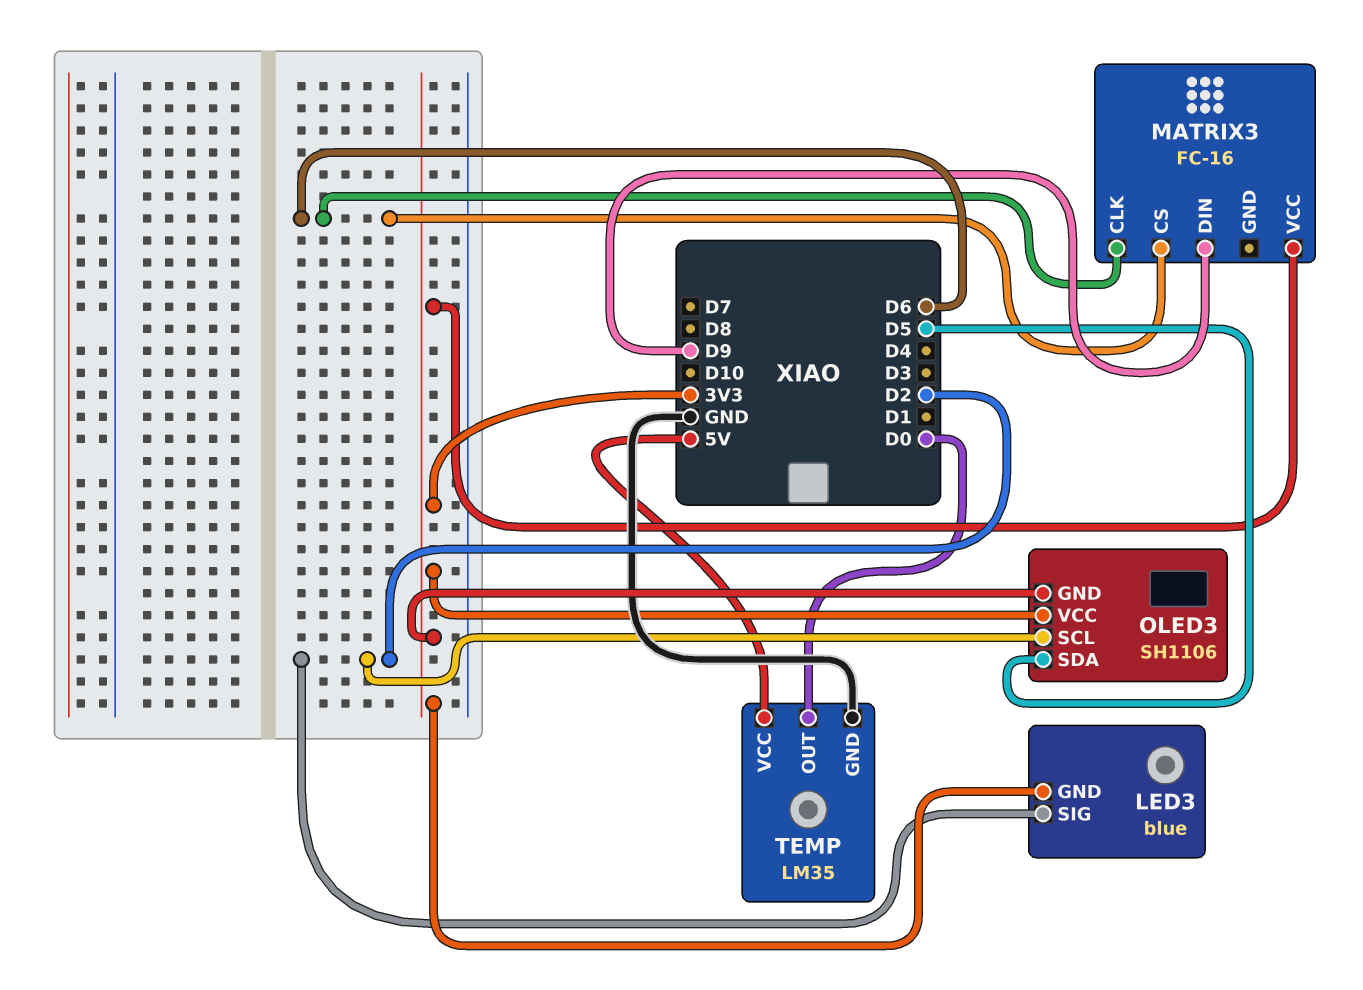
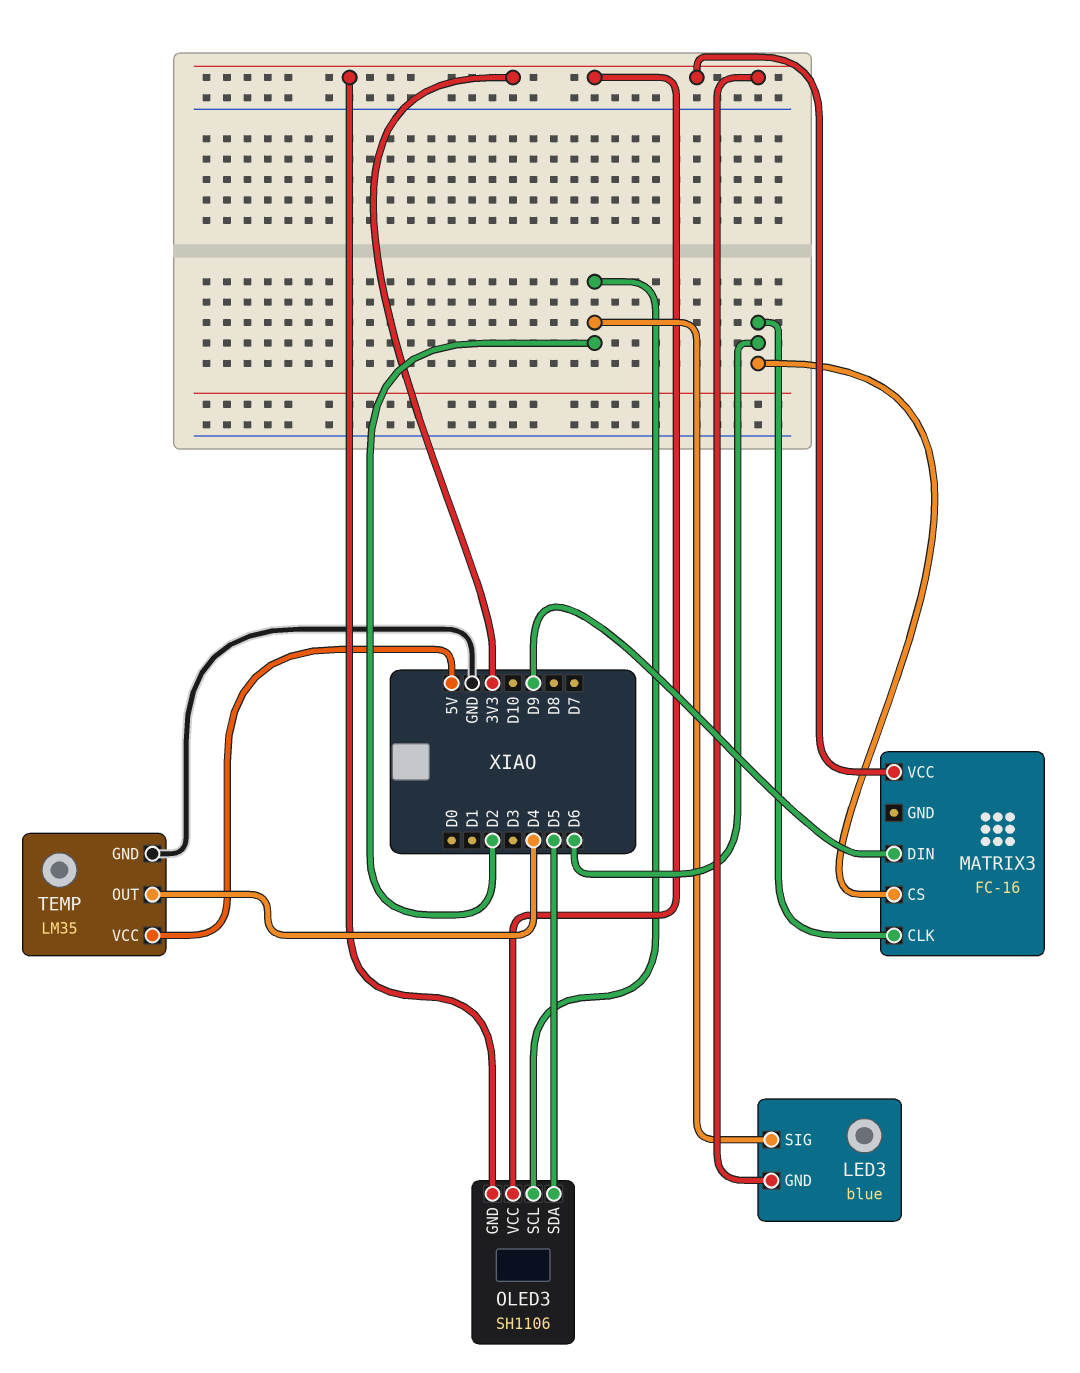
TEMP pin OUT: D0 -> D4

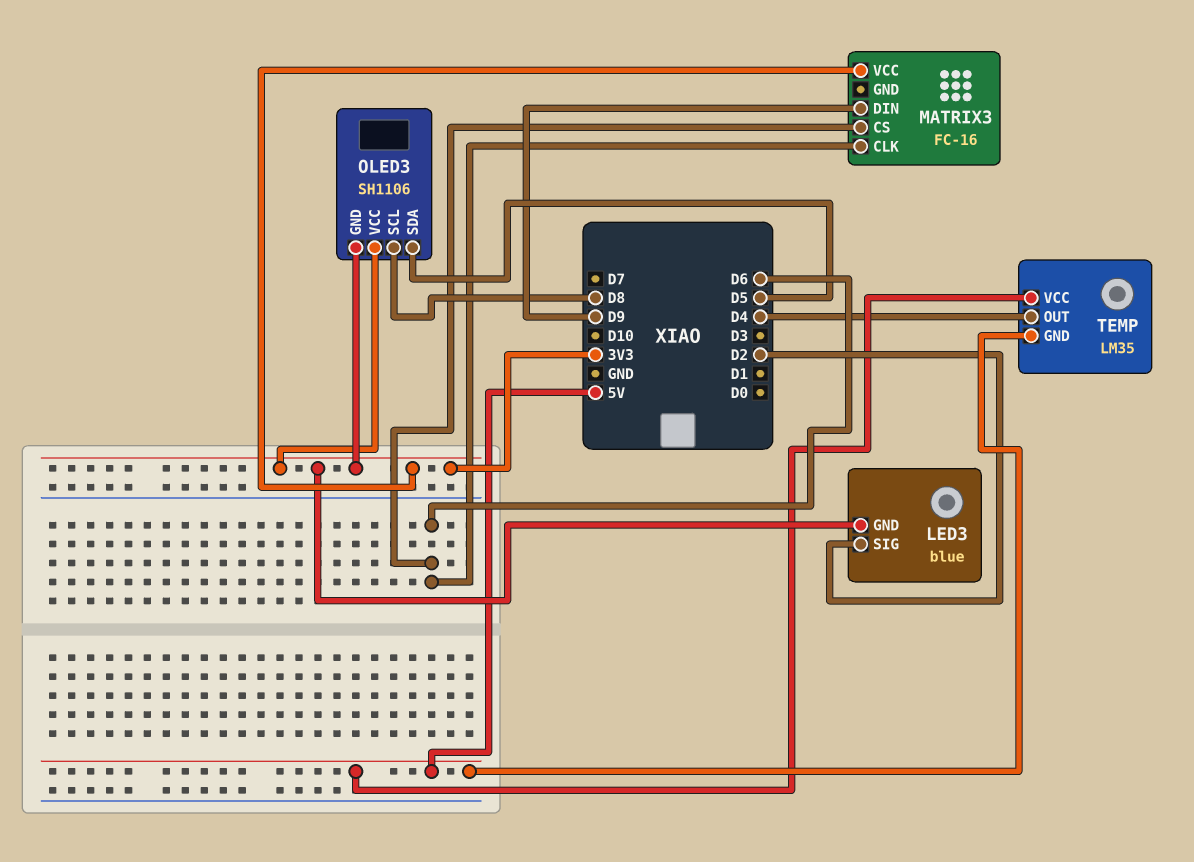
OLED3 pin SCL: D2 -> D8
TEMP pin GND: GND -> 5V

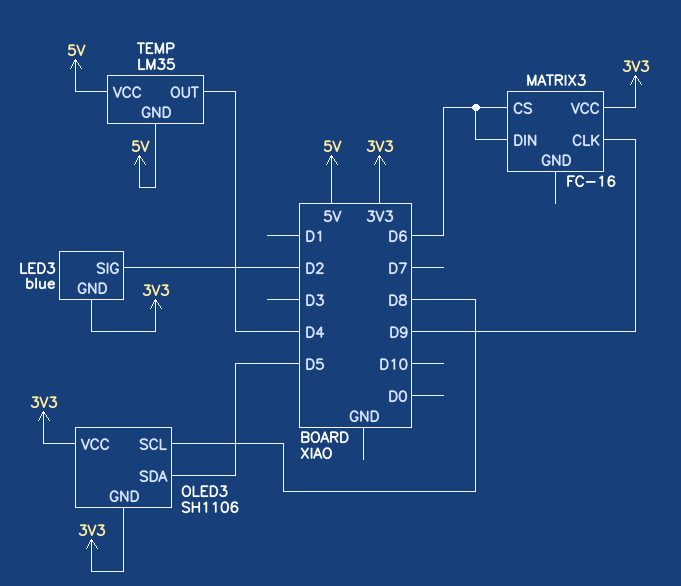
MATRIX3 pin CLK: D6 -> D9
MATRIX3 pin DIN: D9 -> D6

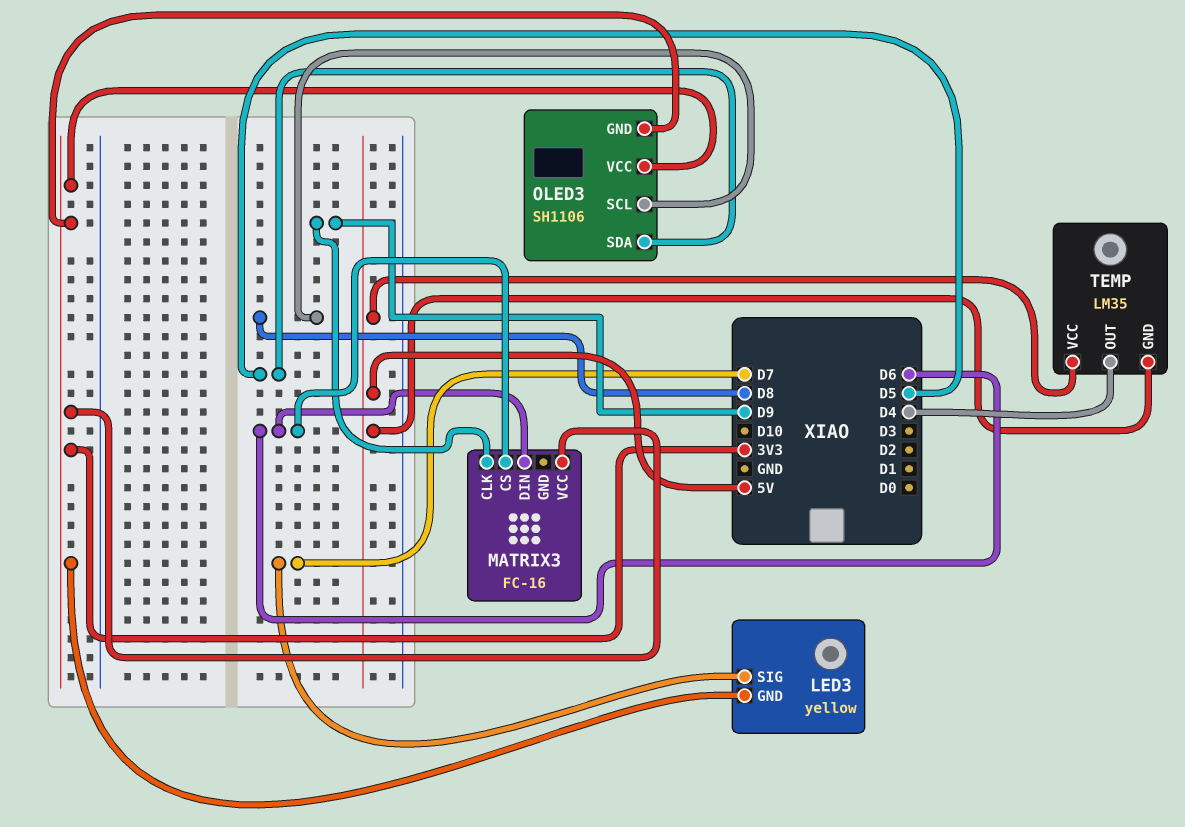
LED3: blue -> yellow
LED3 pin SIG: D2 -> D7

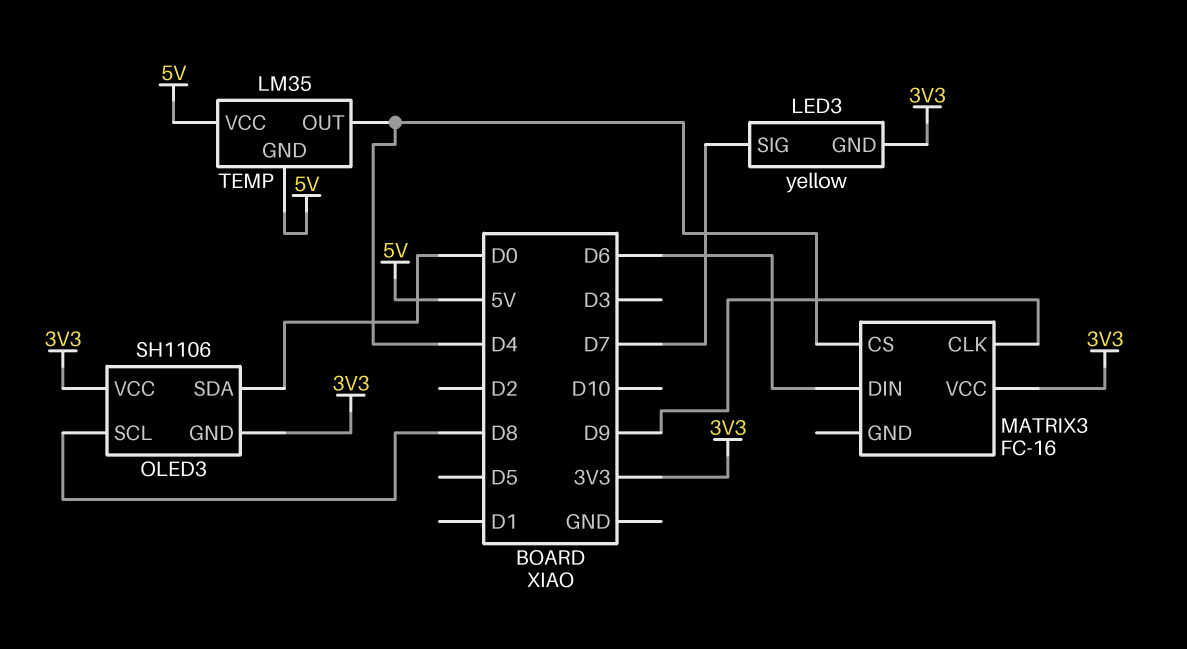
MATRIX3 pin CS: D6 -> D4
OLED3 pin SDA: D5 -> D0

